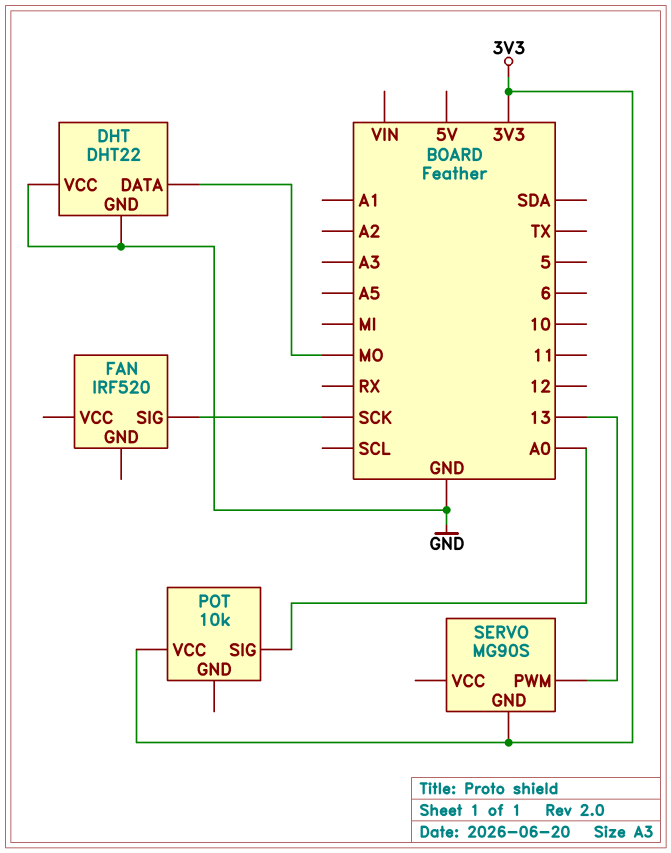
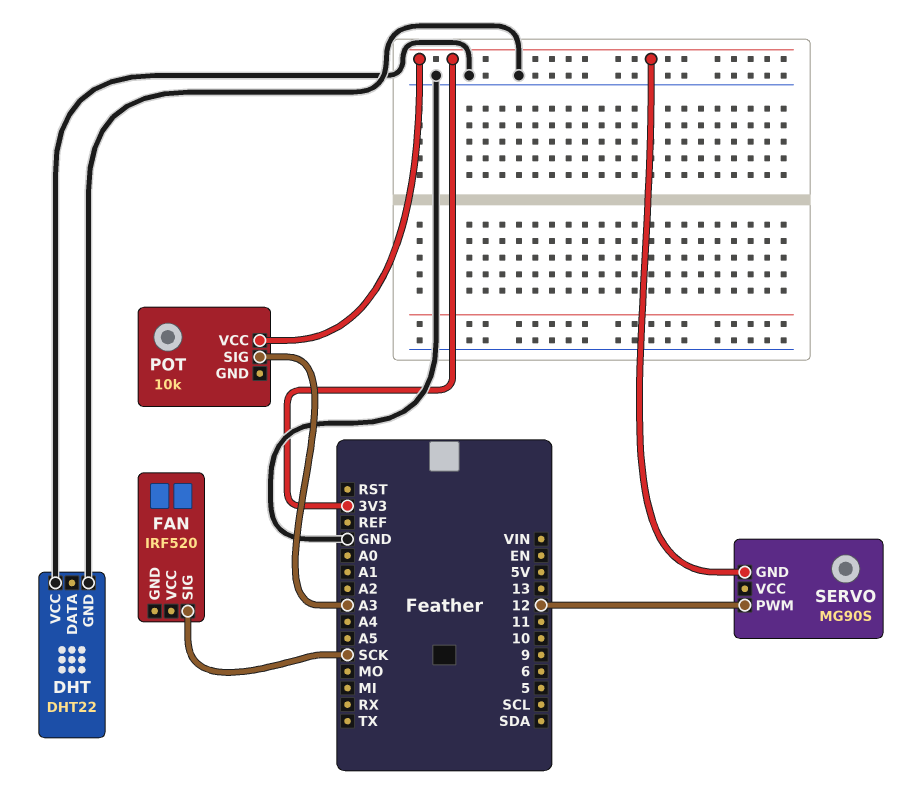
DHT pin DATA: MO -> none
POT pin SIG: A0 -> A3
SERVO pin PWM: 13 -> 12

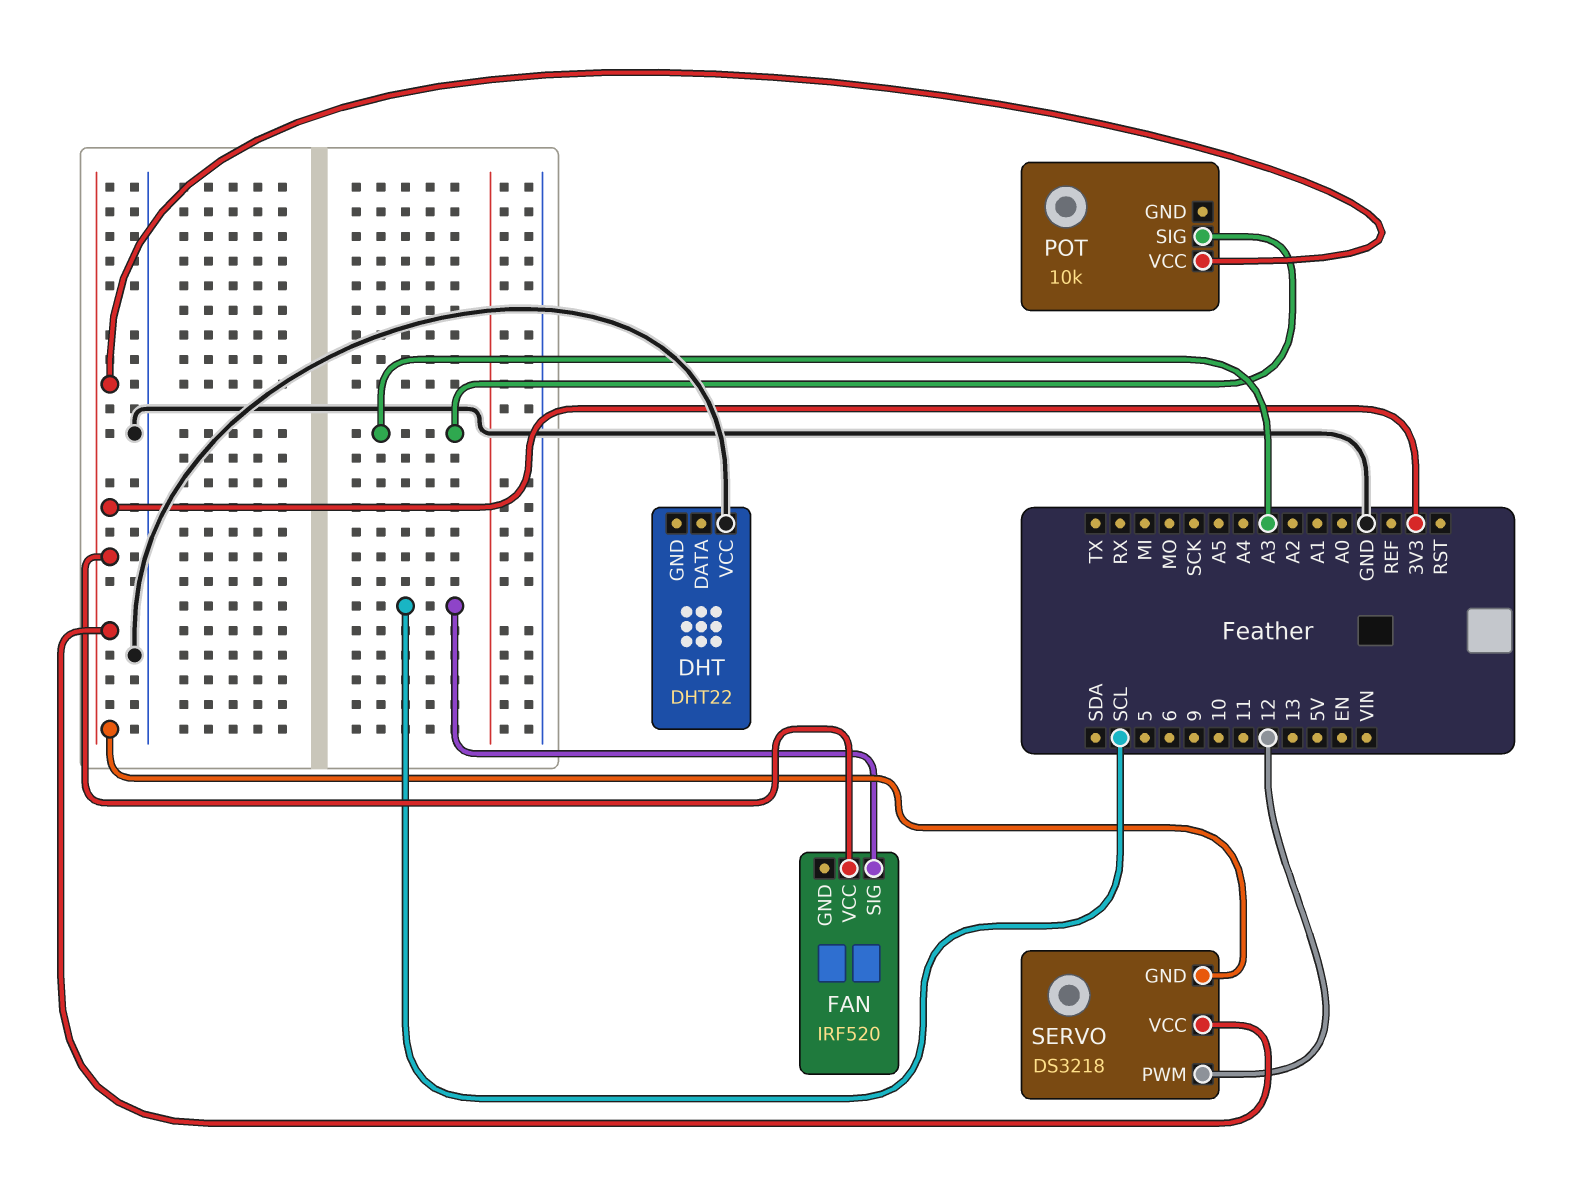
DHT pin GND: GND -> none
FAN pin SIG: SCK -> SCL
FAN pin VCC: none -> 3V3
SERVO: MG90S -> DS3218
SERVO pin VCC: none -> 3V3

